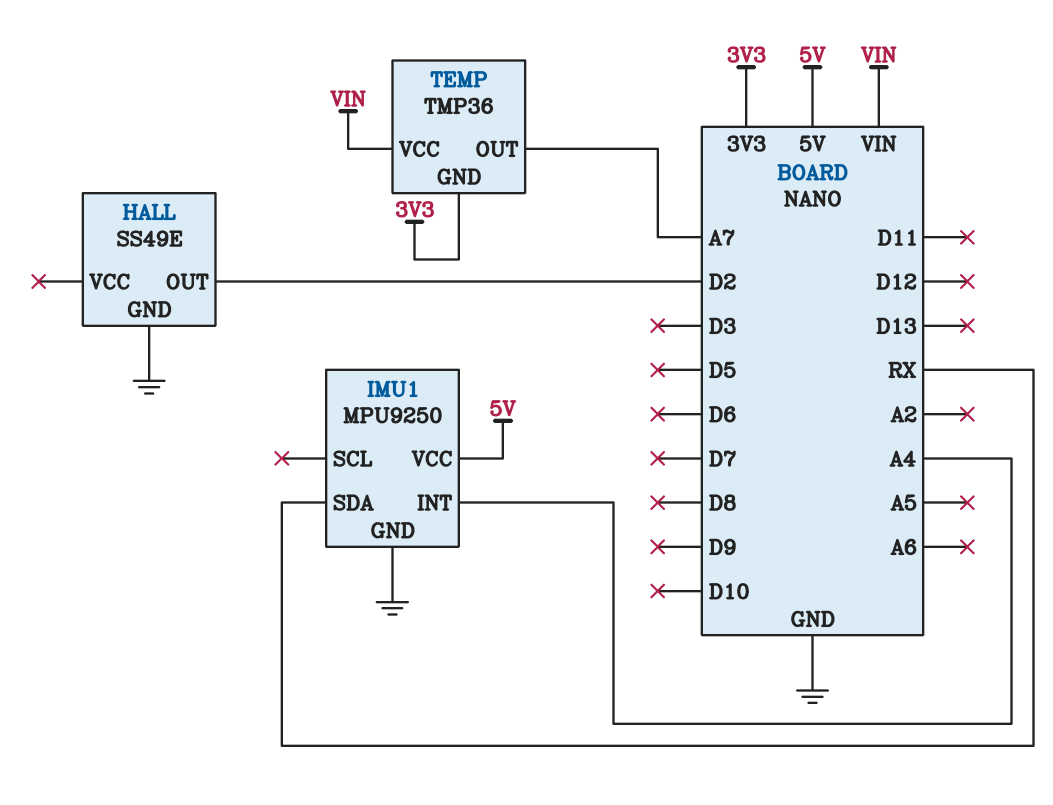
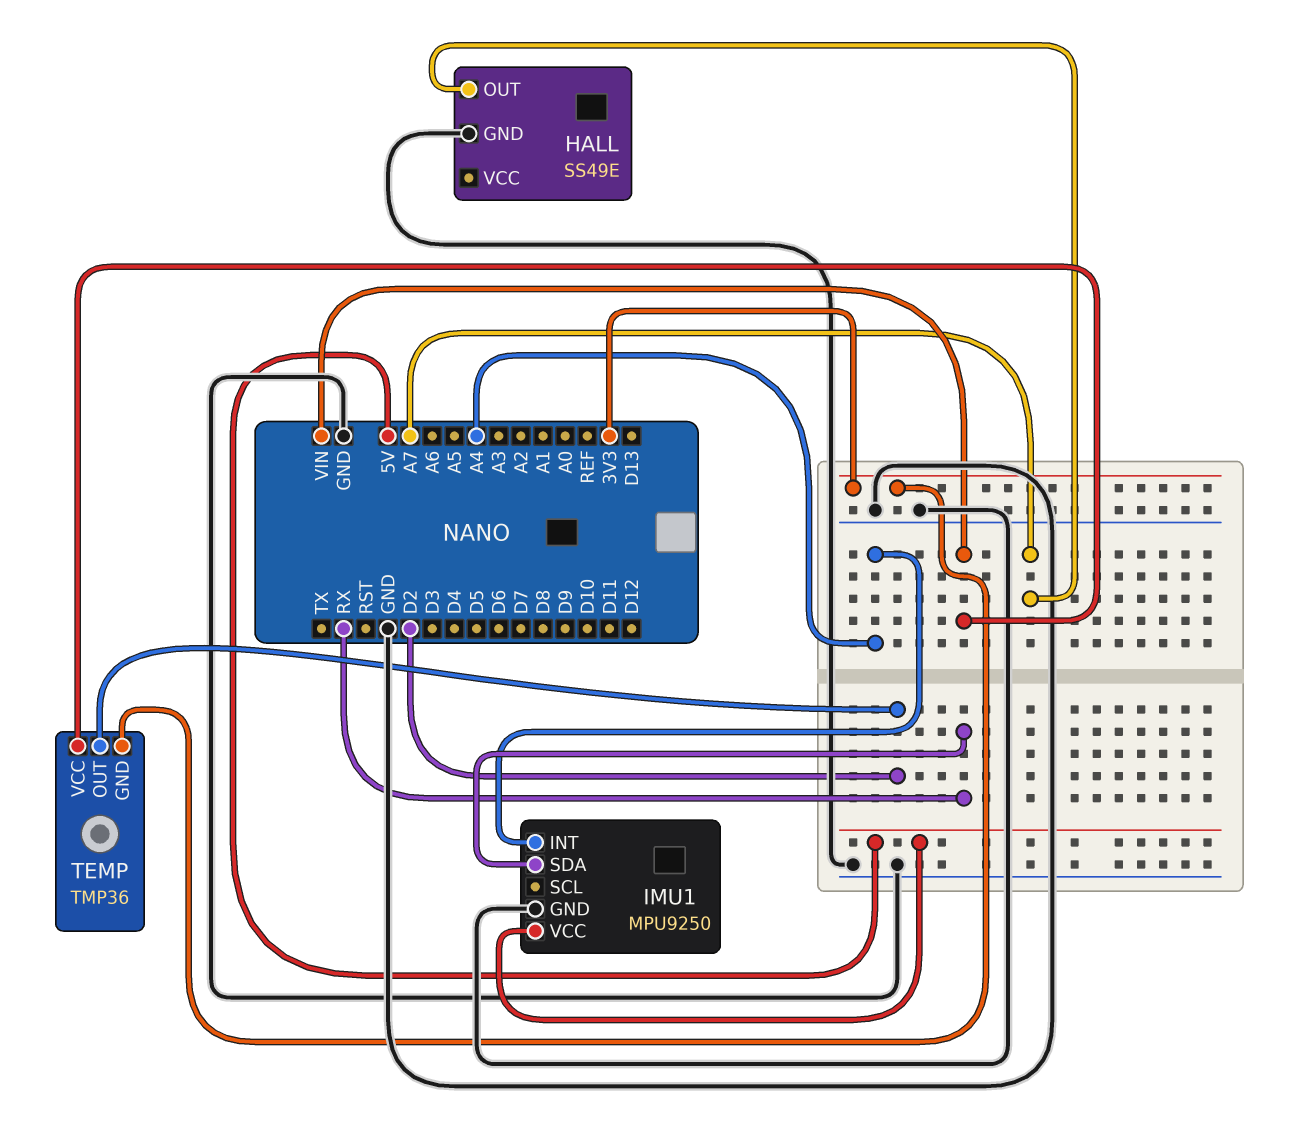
HALL pin OUT: D2 -> A7
TEMP pin OUT: A7 -> D2

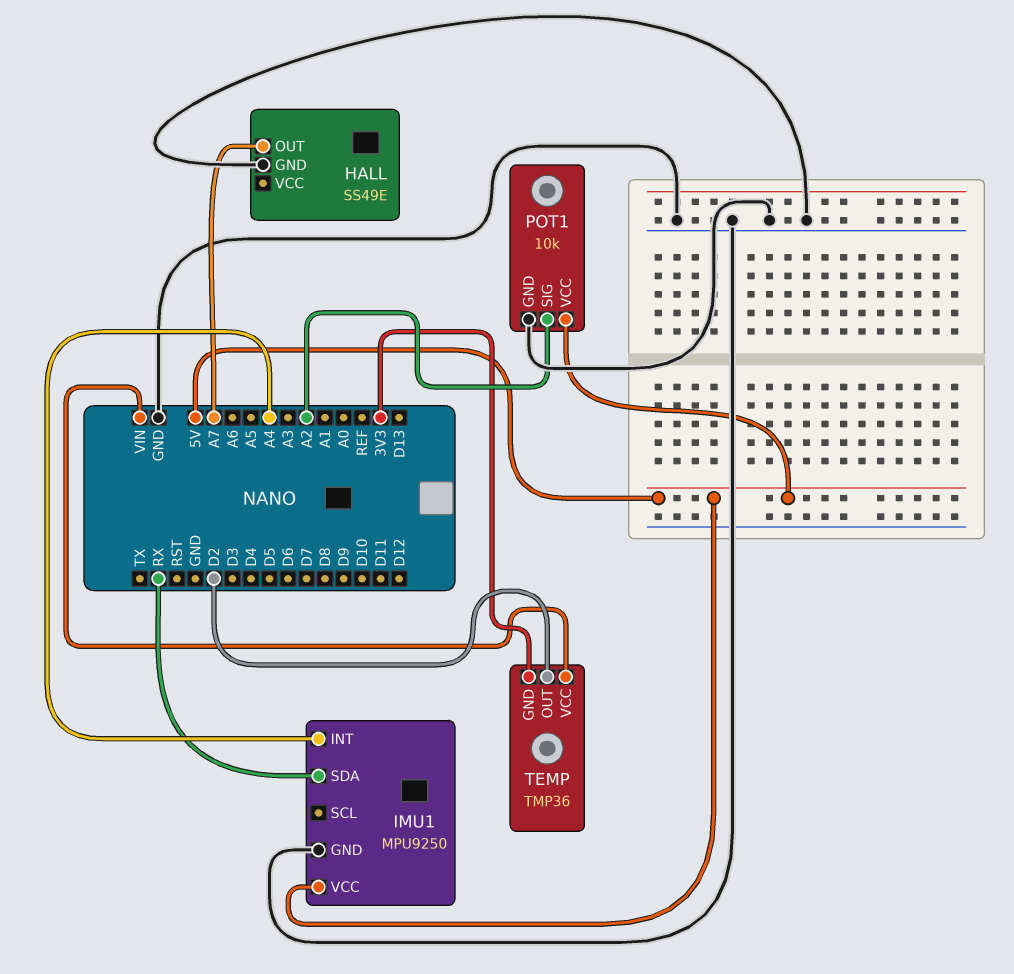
POT1: none -> 10k
POT1 pin GND: none -> GND
POT1 pin SIG: none -> A2
POT1 pin VCC: none -> 5V

